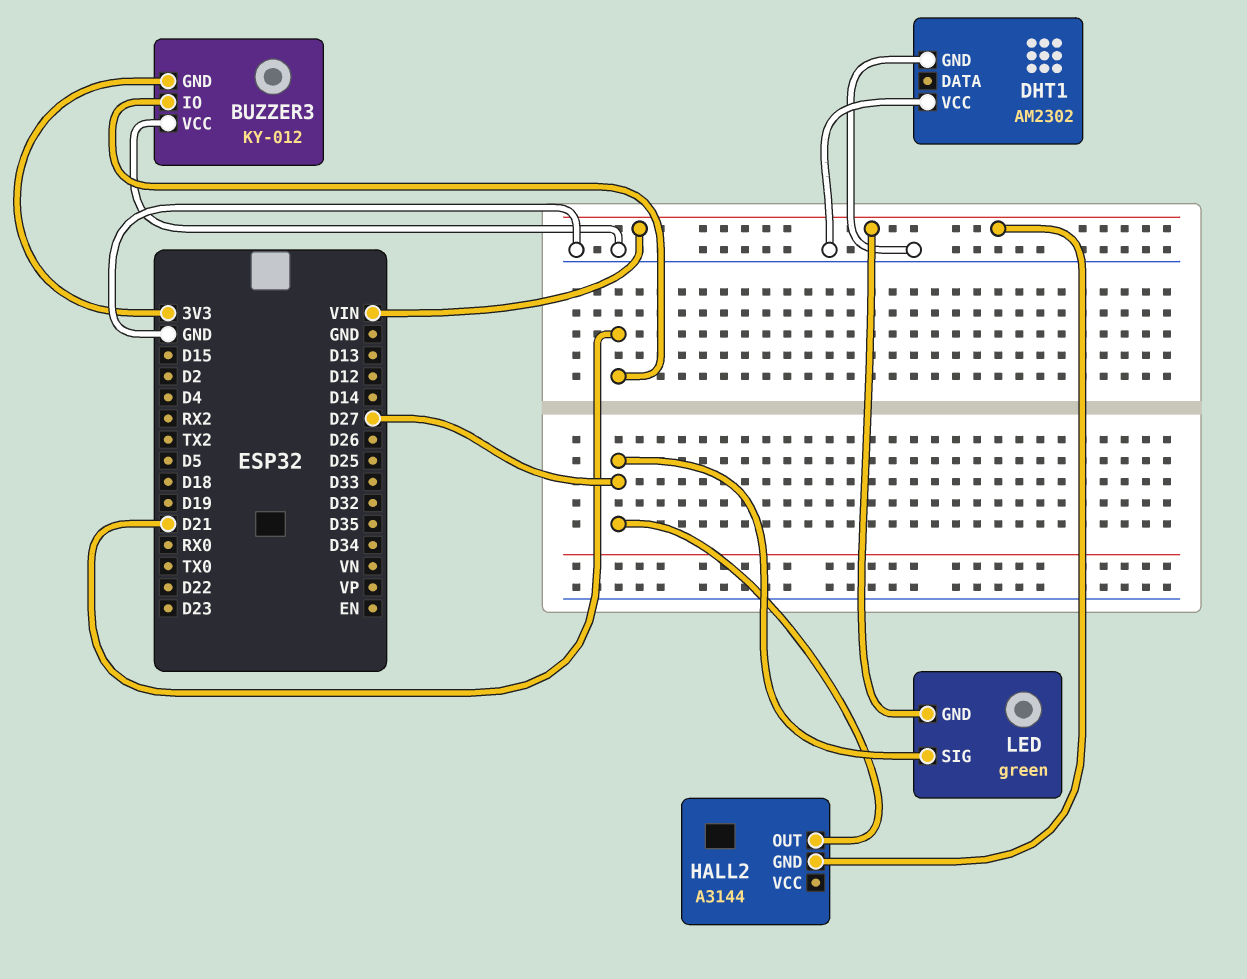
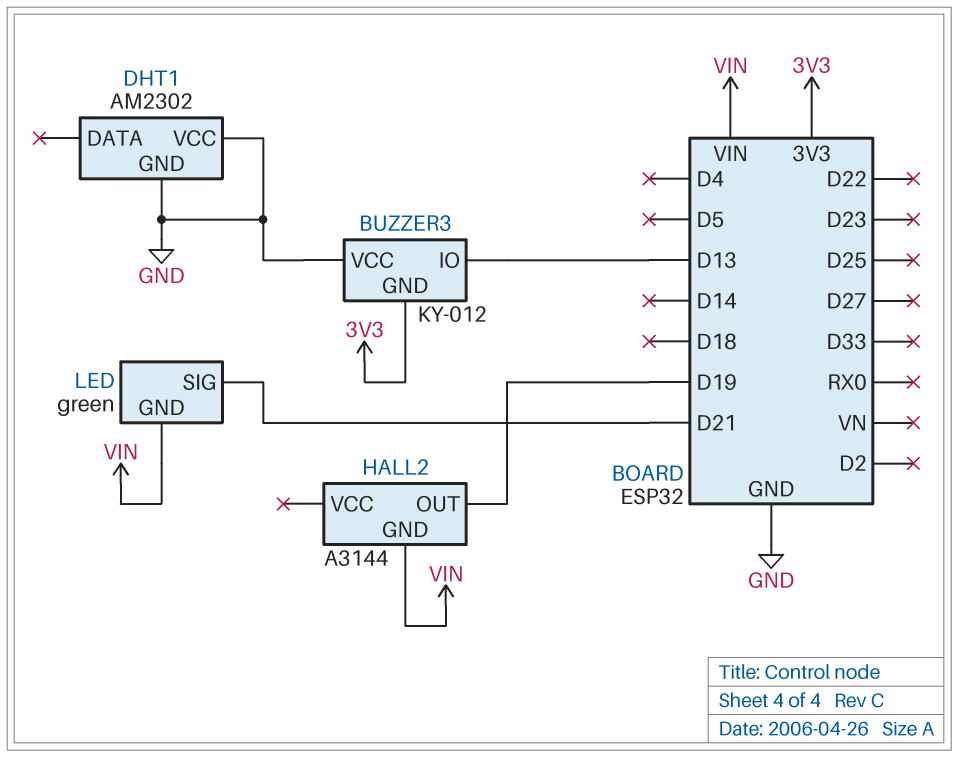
BUZZER3 pin IO: D21 -> D13
HALL2 pin OUT: D27 -> D19
LED pin SIG: D27 -> D21

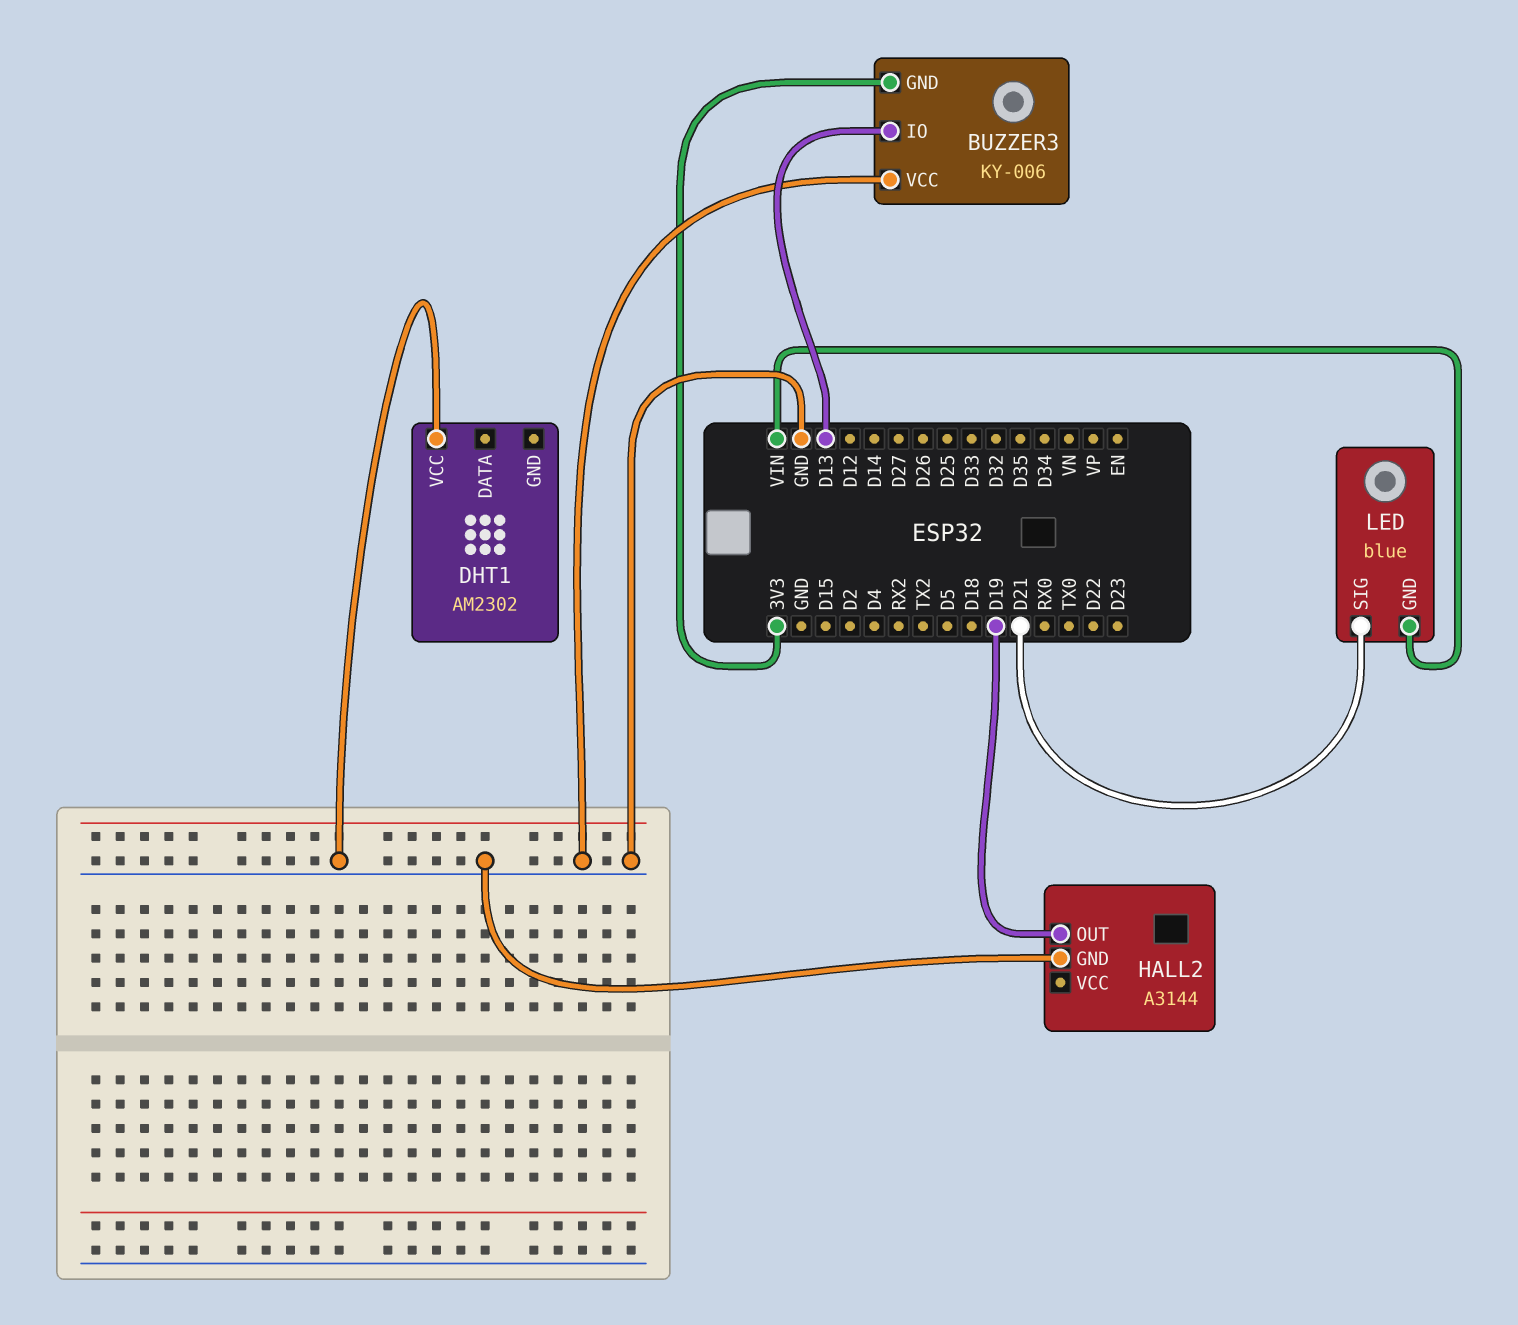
BUZZER3: KY-012 -> KY-006
DHT1 pin GND: GND -> none
HALL2 pin GND: VIN -> GND
LED: green -> blue

